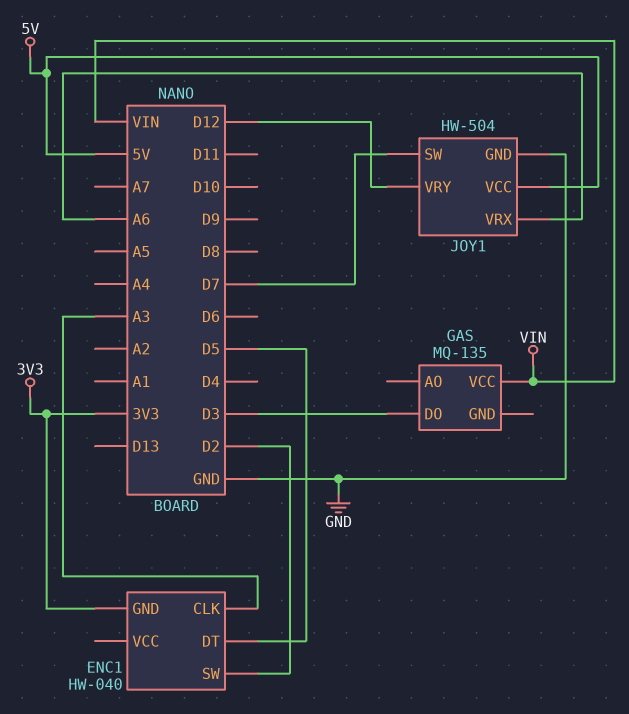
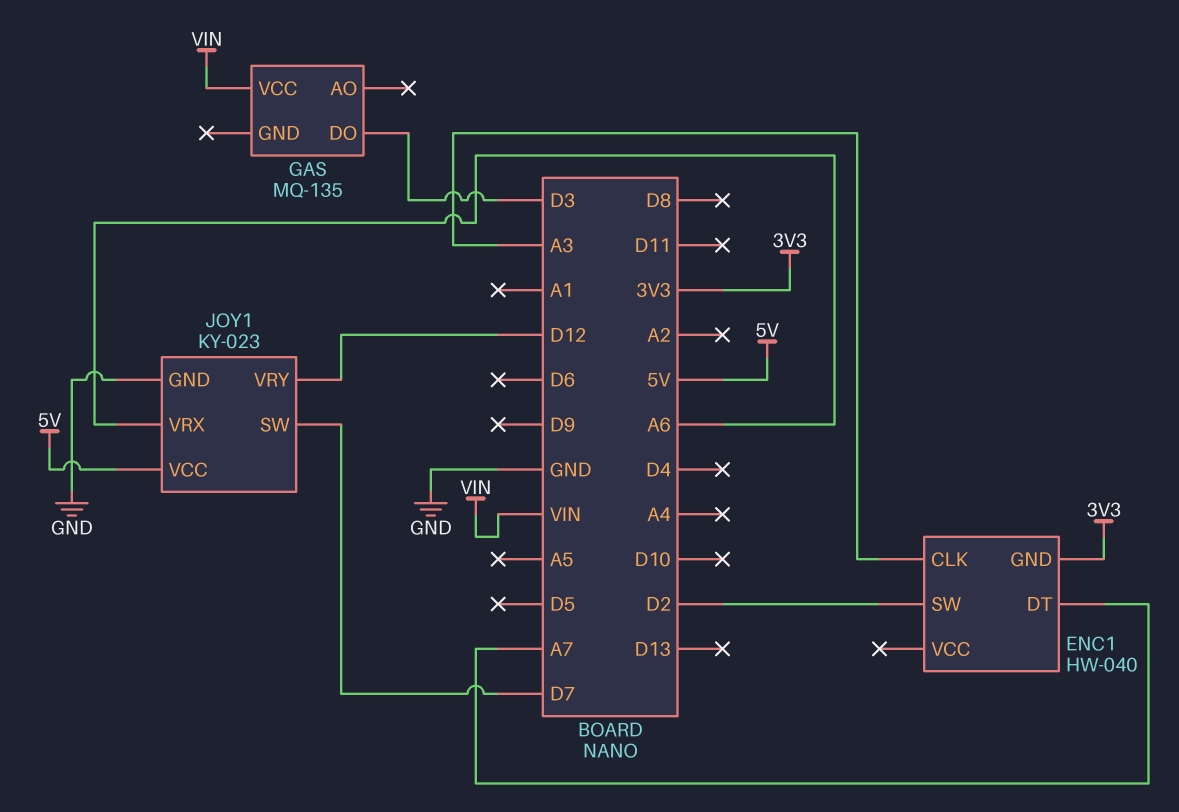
ENC1 pin DT: D5 -> A7
JOY1: HW-504 -> KY-023

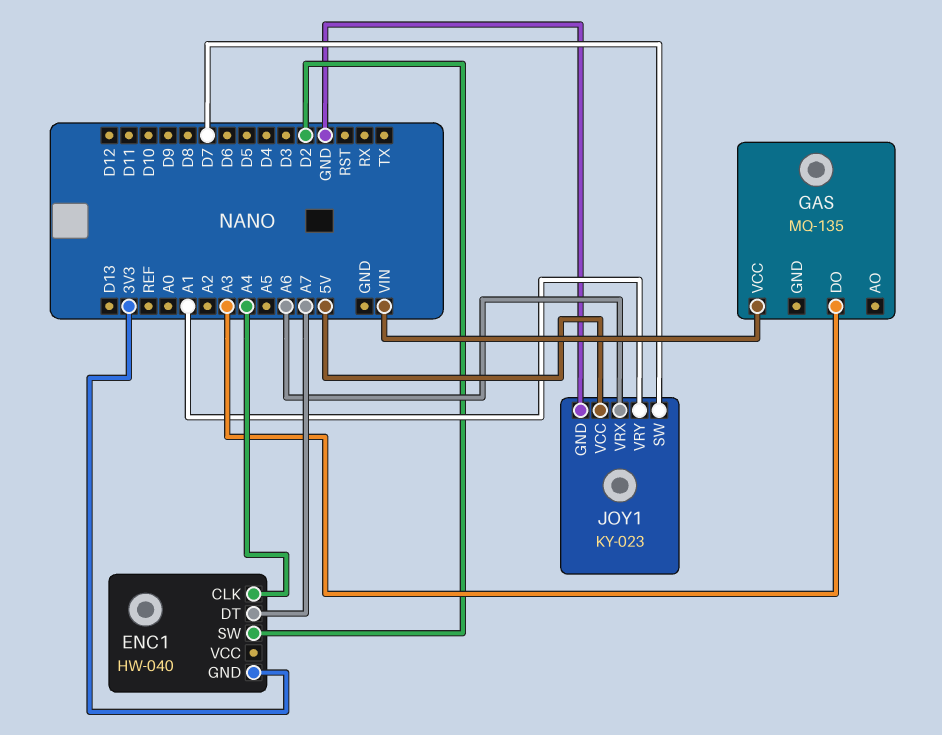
ENC1 pin CLK: A3 -> A4
GAS pin DO: D3 -> A3
JOY1 pin VRY: D12 -> A1

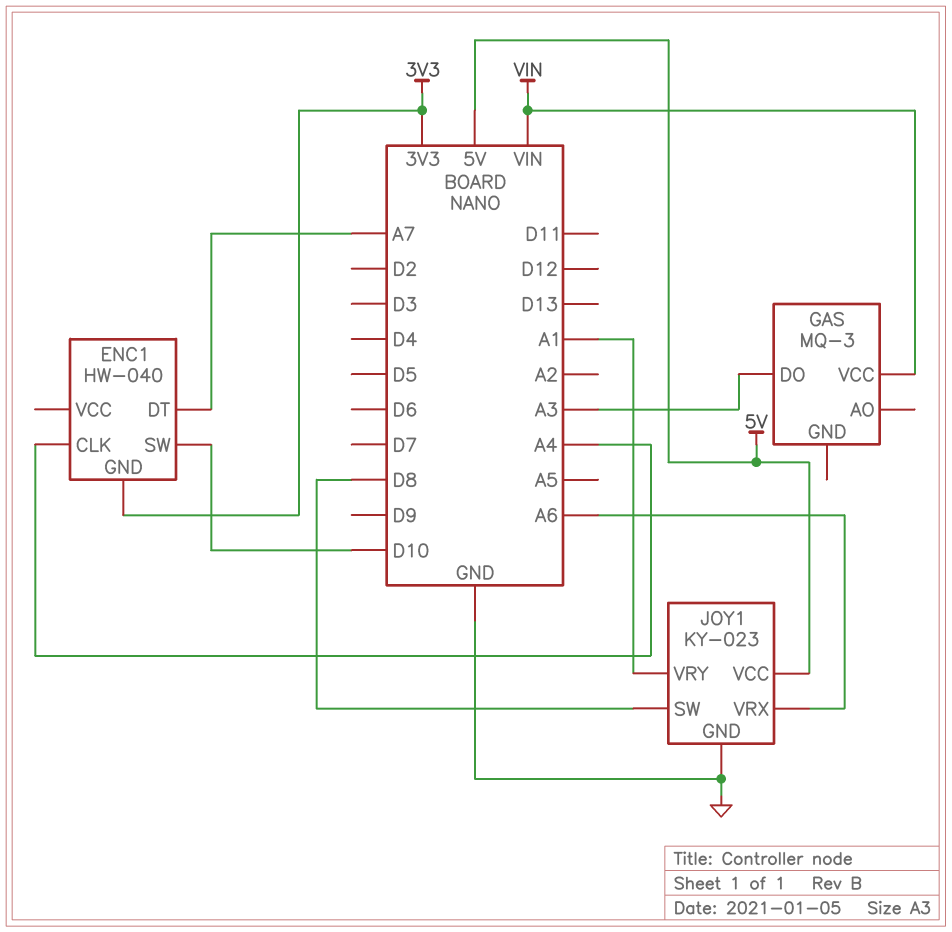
ENC1 pin SW: D2 -> D10
GAS: MQ-135 -> MQ-3
JOY1 pin SW: D7 -> D8

